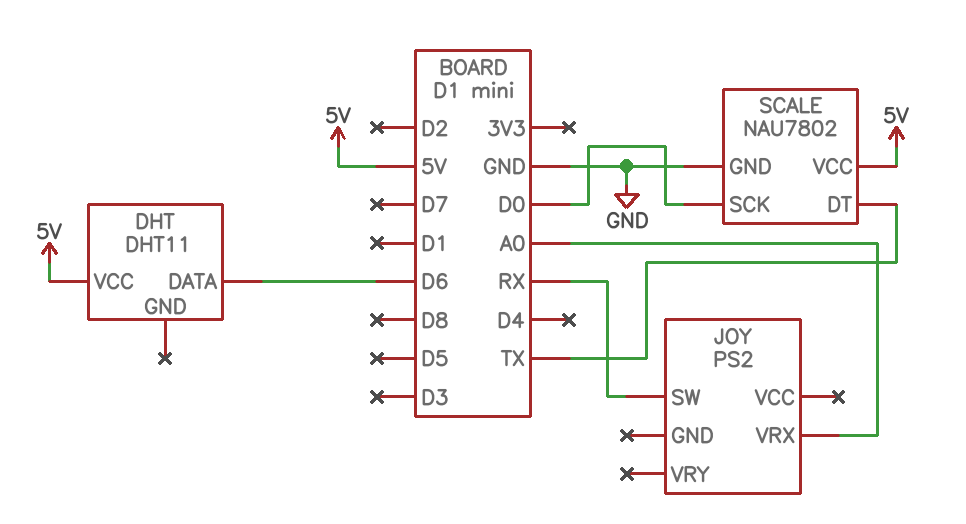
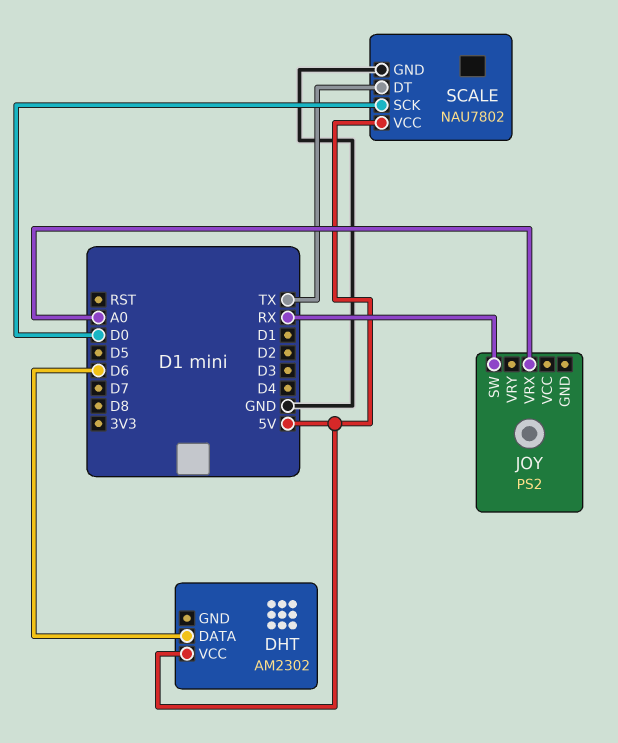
DHT: DHT11 -> AM2302

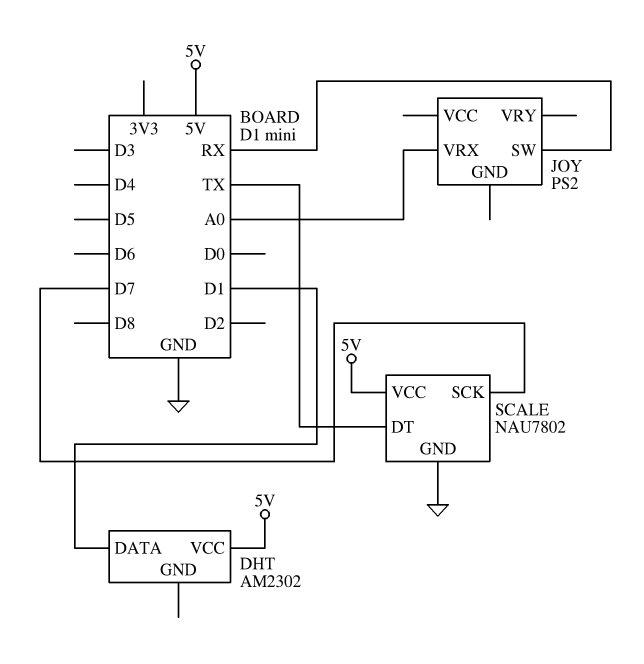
DHT pin DATA: D6 -> D1
SCALE pin SCK: D0 -> D7

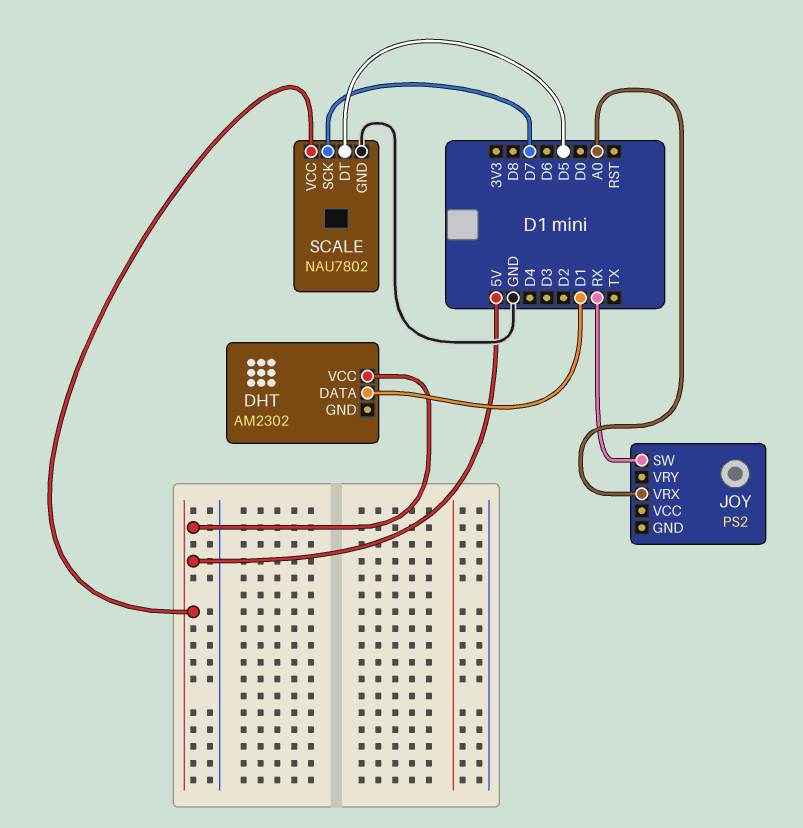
SCALE pin DT: TX -> D5

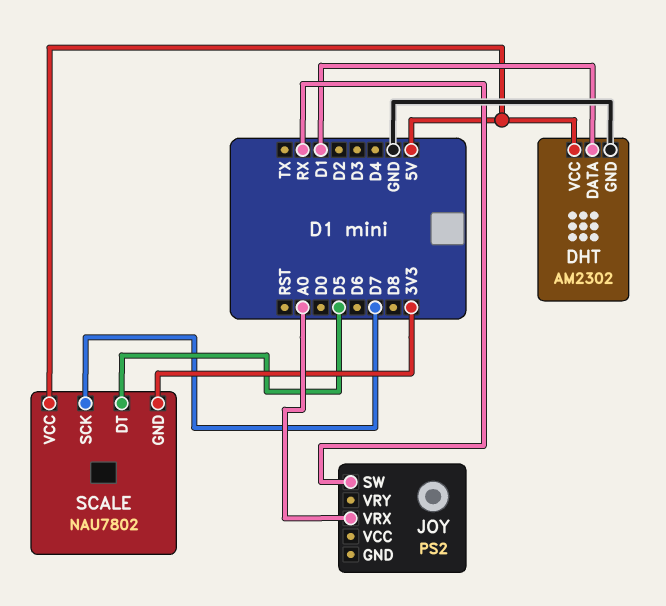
DHT pin GND: none -> GND
SCALE pin GND: GND -> 3V3

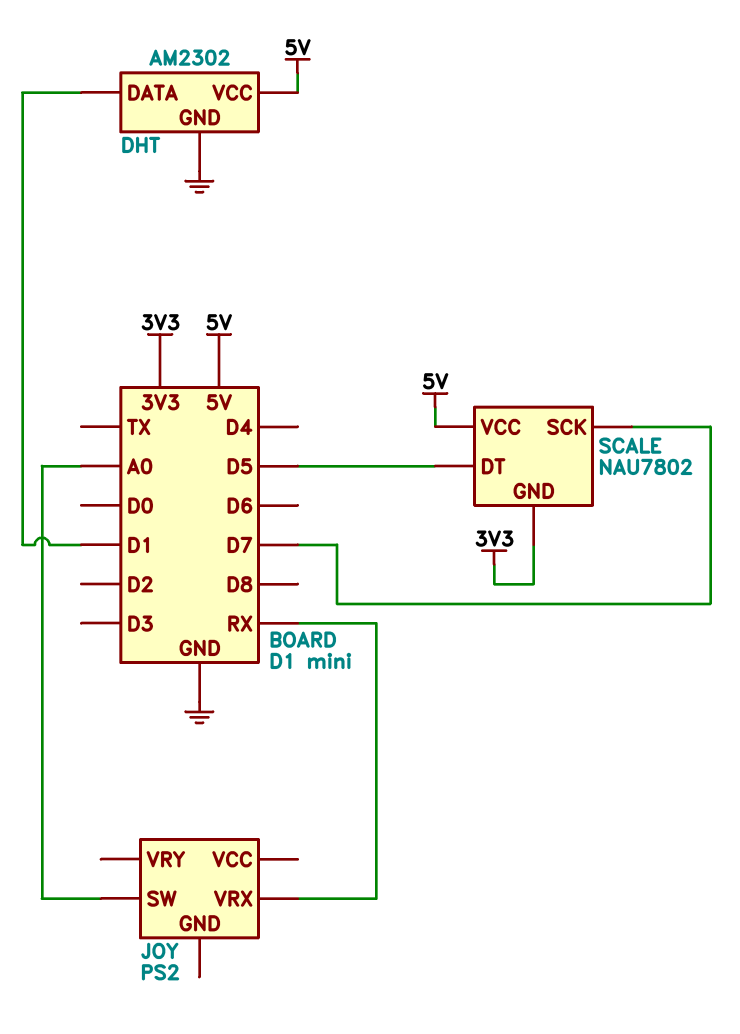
JOY pin SW: RX -> A0
JOY pin VRX: A0 -> RX

